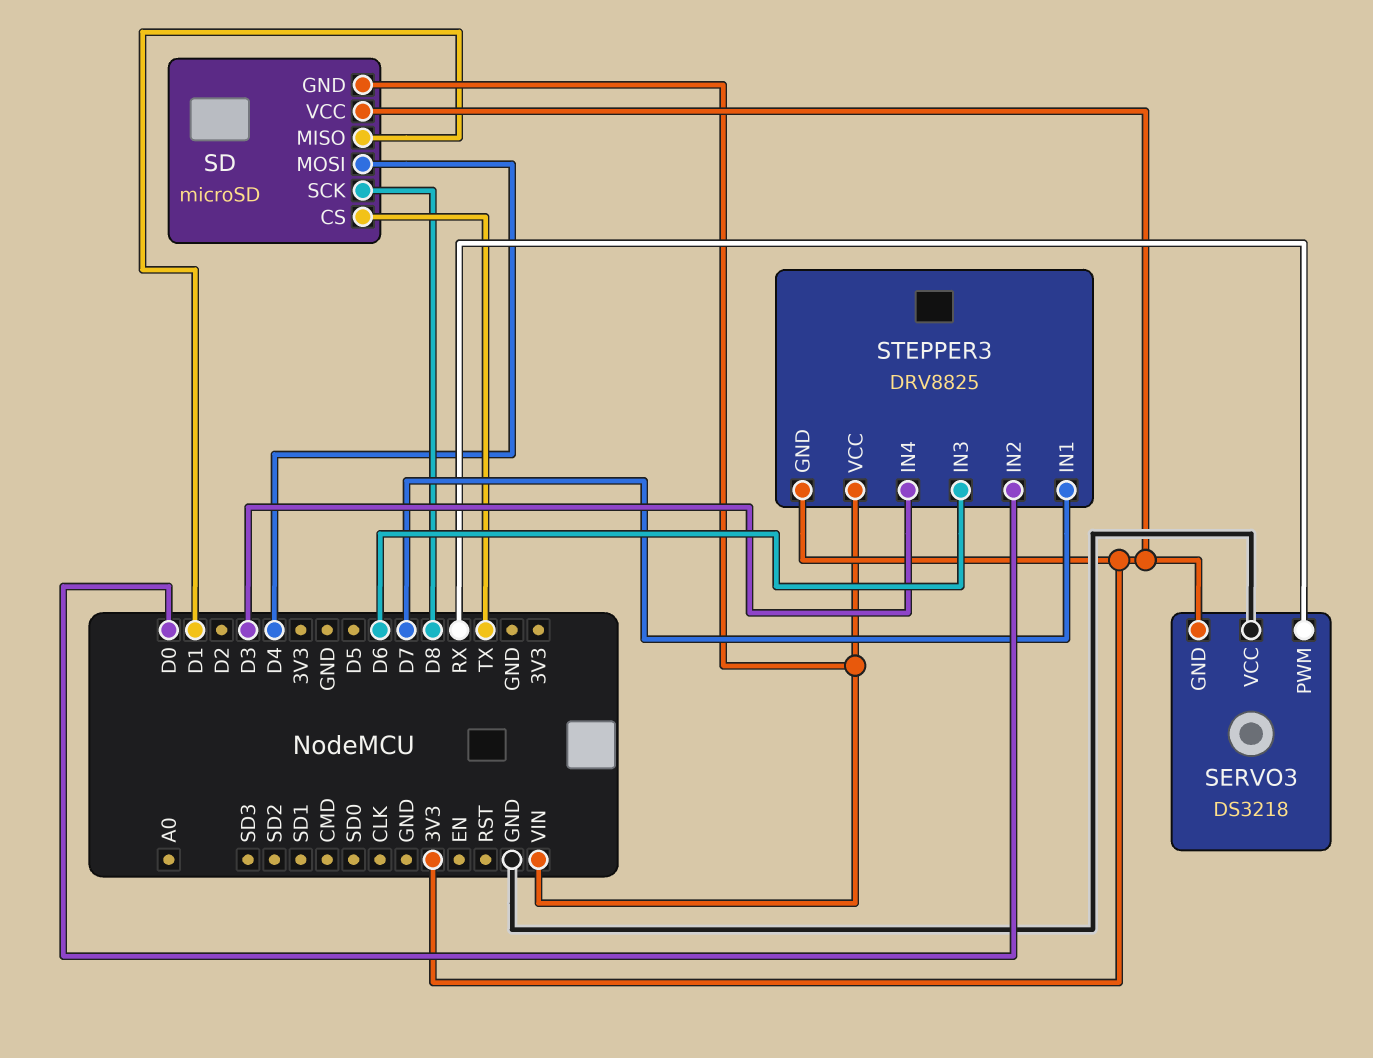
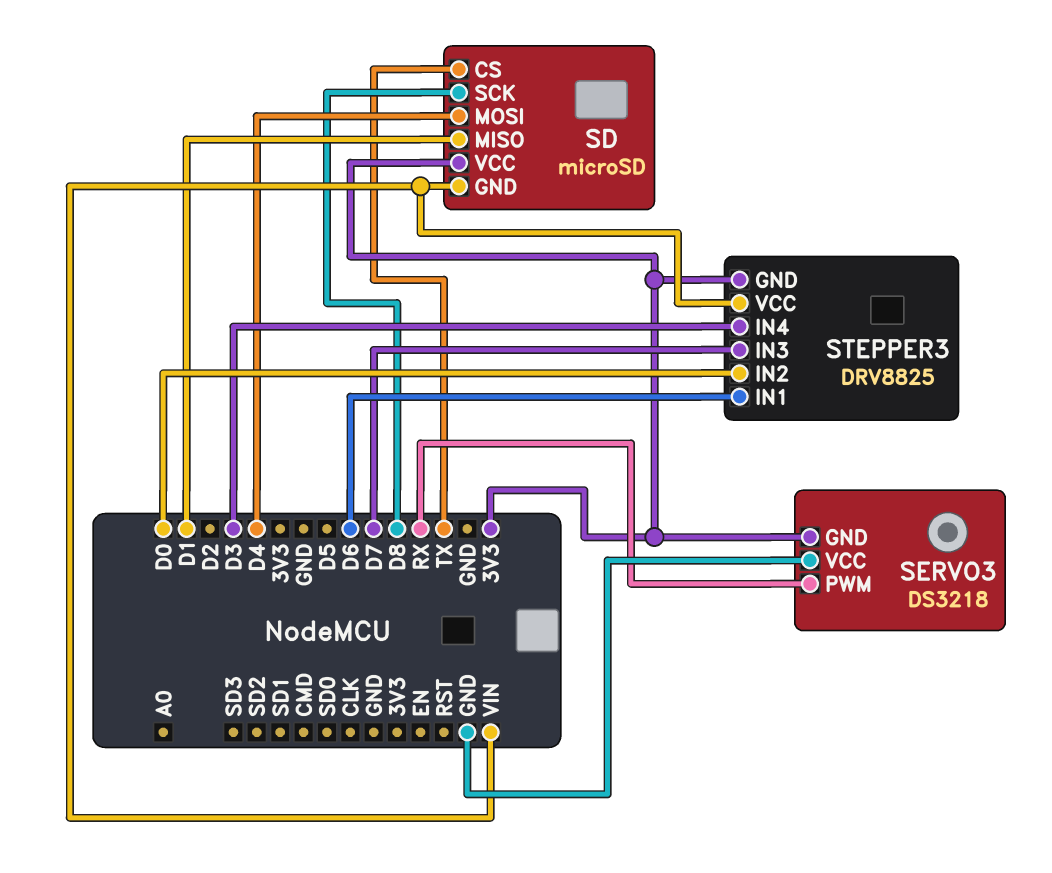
STEPPER3 pin IN1: D7 -> D6
STEPPER3 pin IN3: D6 -> D7

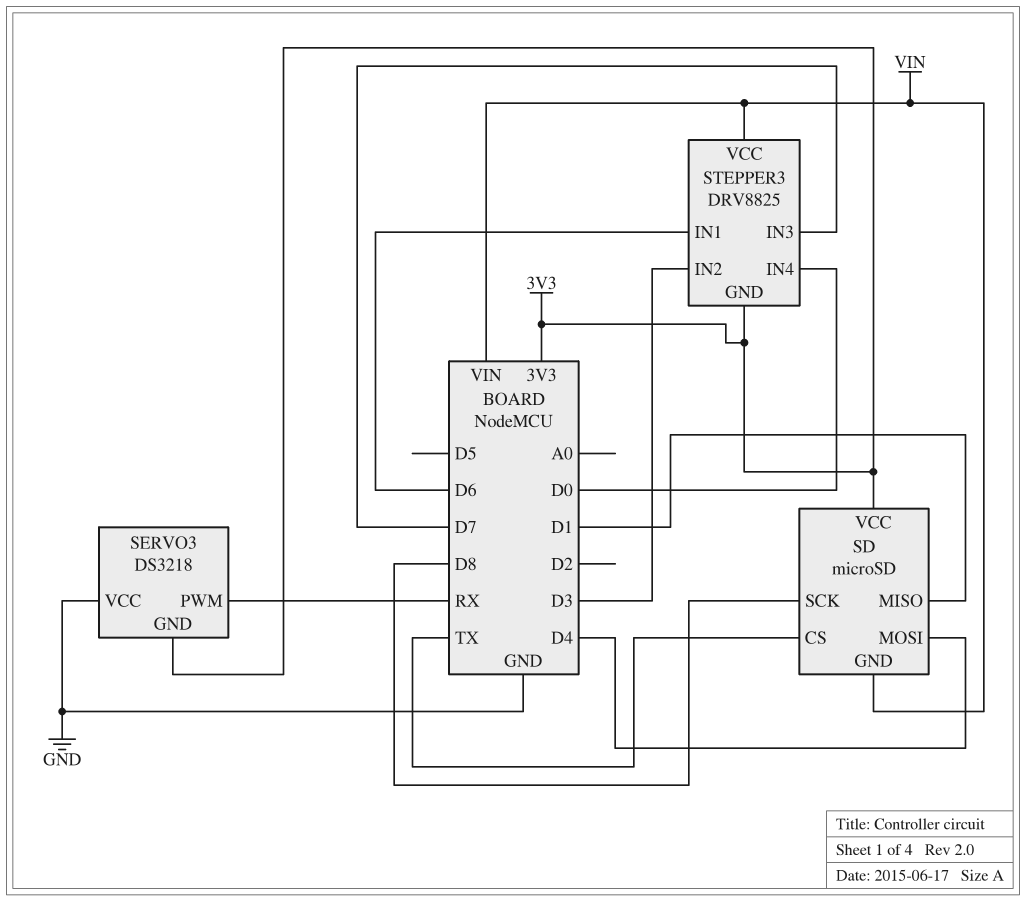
STEPPER3 pin IN2: D0 -> D3
STEPPER3 pin IN4: D3 -> D0

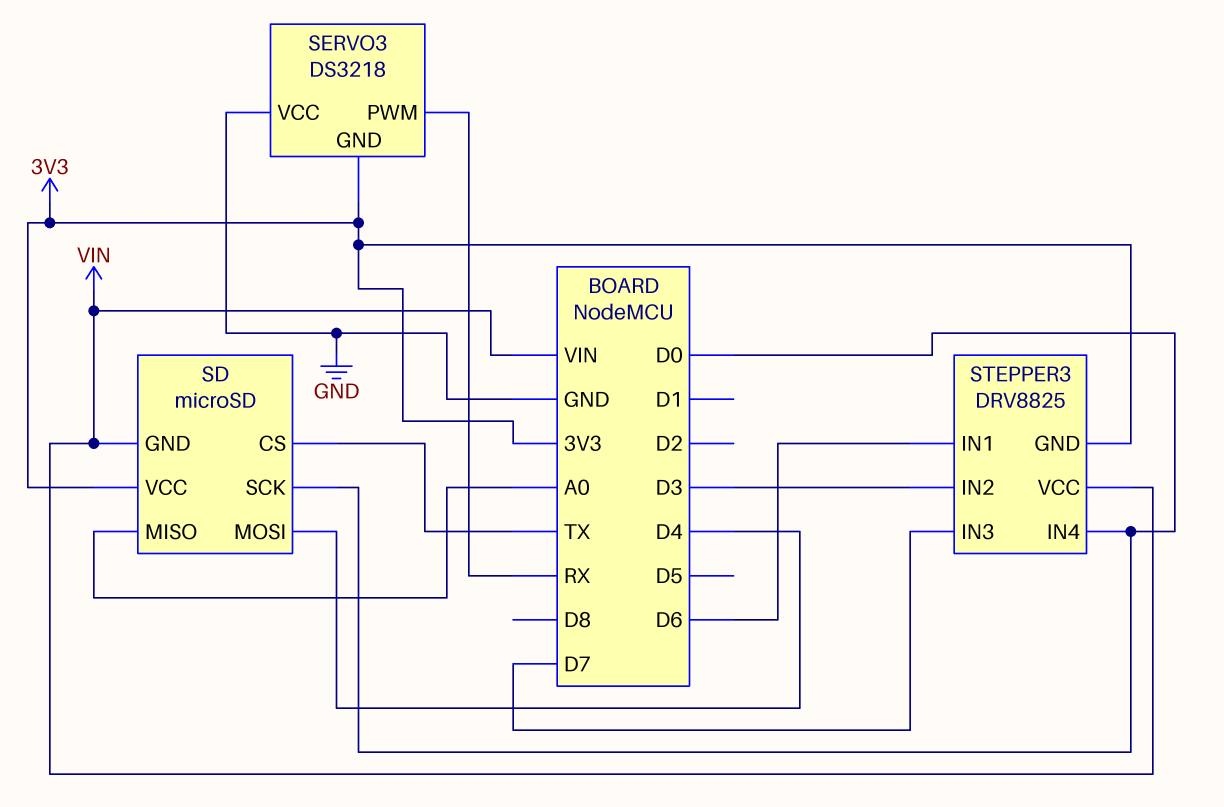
SD pin MISO: D1 -> A0
SD pin SCK: D8 -> D0

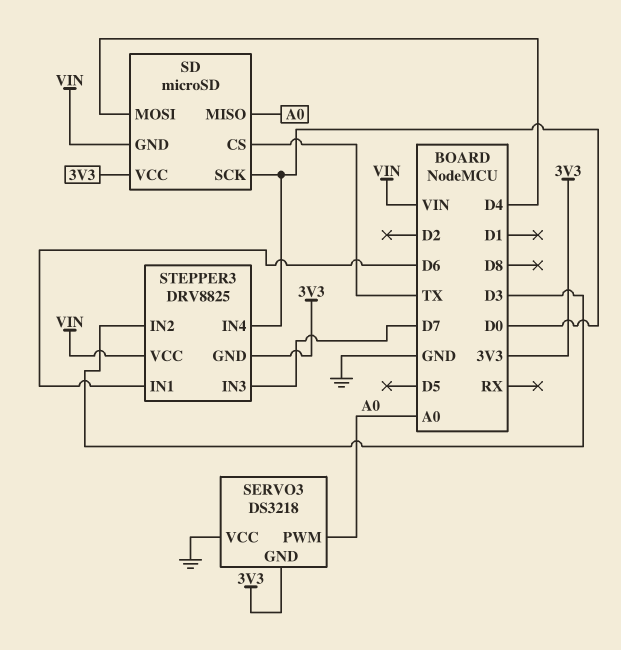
SERVO3 pin PWM: RX -> A0

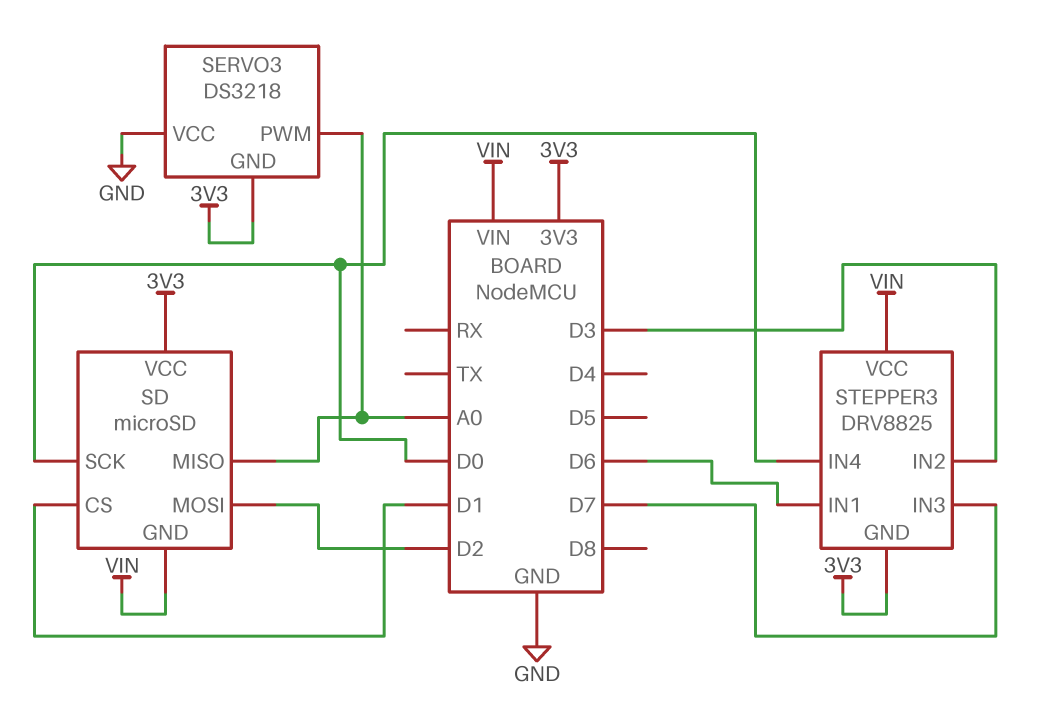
SD pin CS: TX -> D1
SD pin MOSI: D4 -> D2

